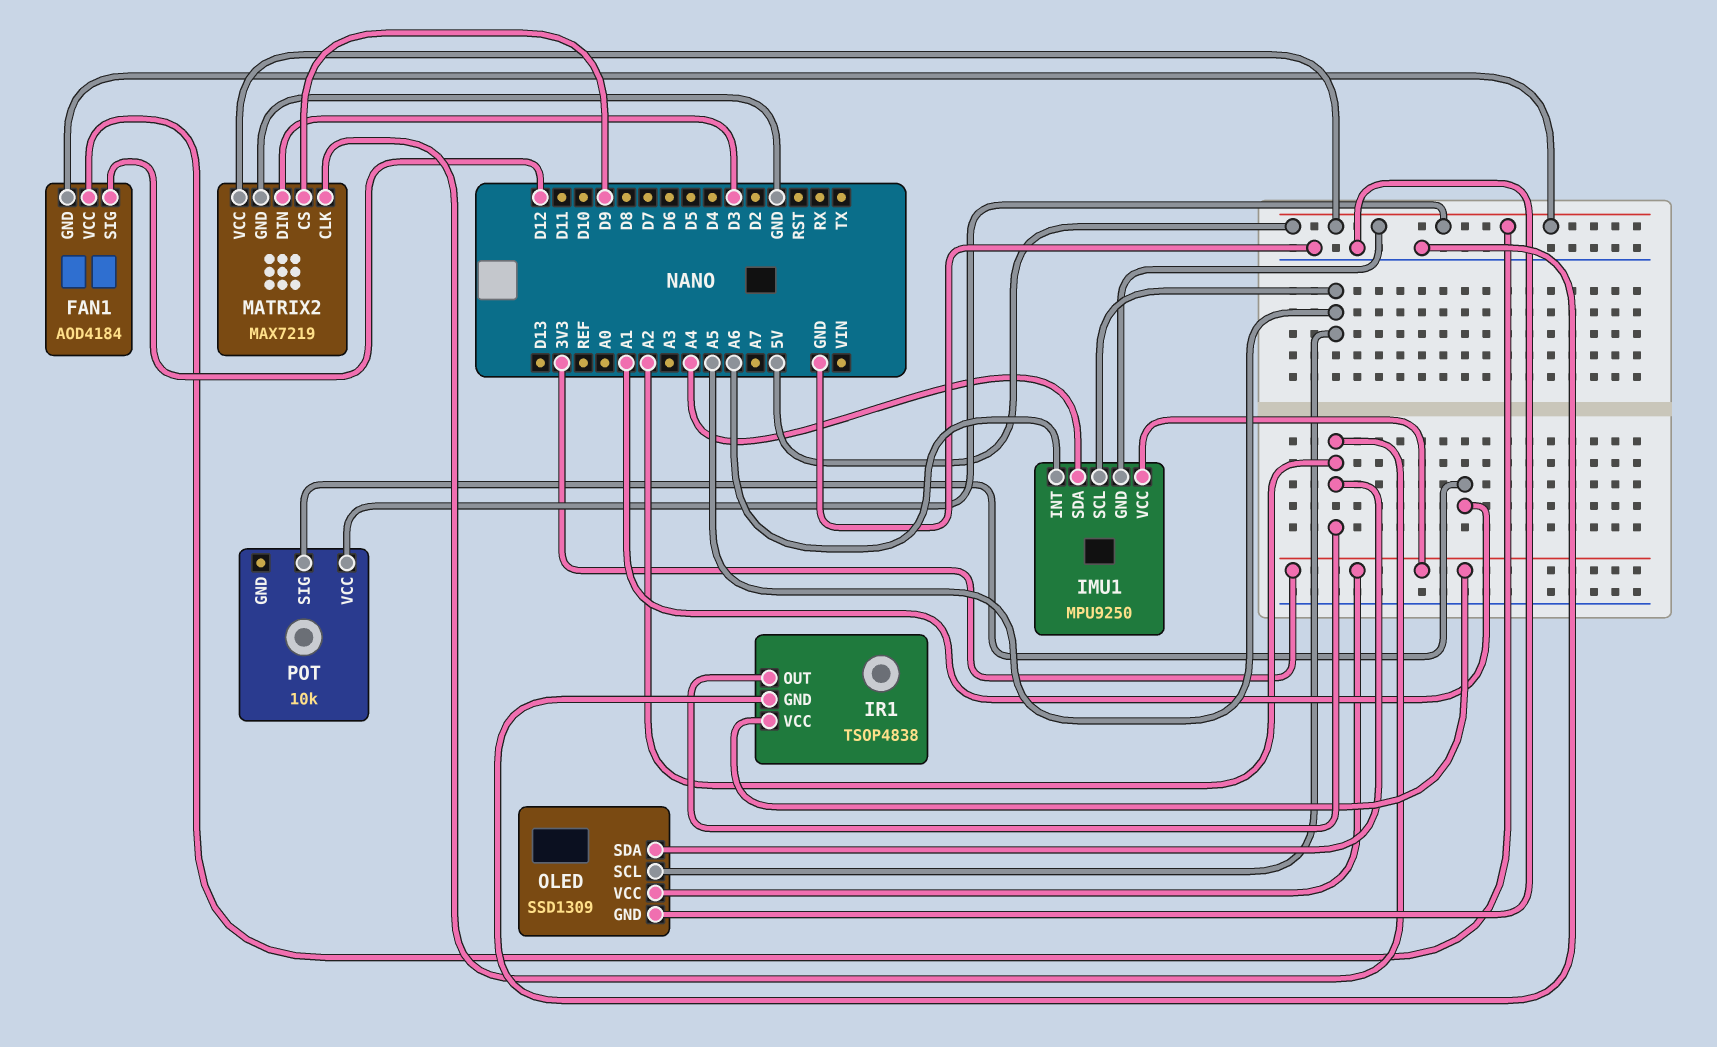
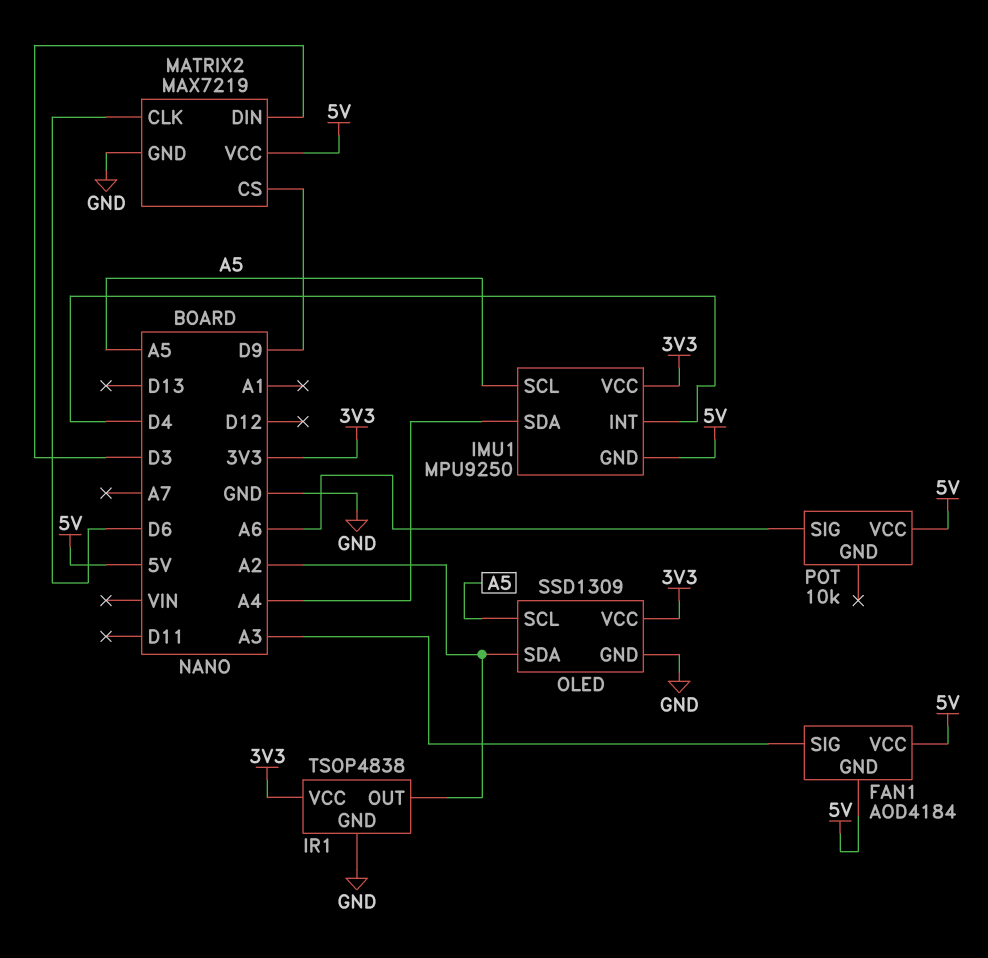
FAN1 pin SIG: D12 -> A3
IMU1 pin INT: A6 -> D4
MATRIX2 pin CLK: A2 -> D6
POT pin SIG: A1 -> A6

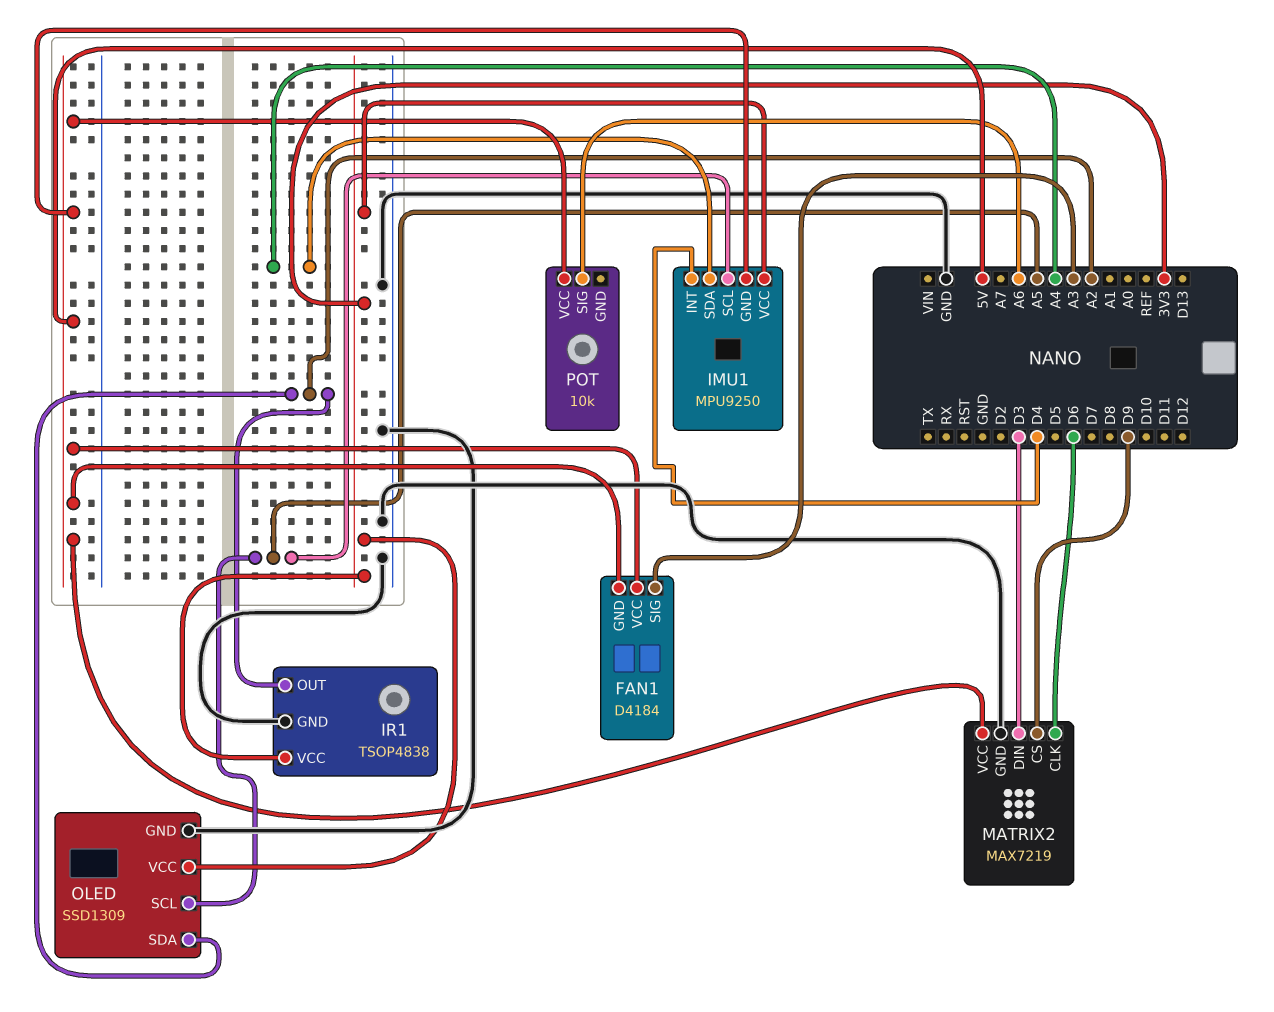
FAN1: AOD4184 -> D4184

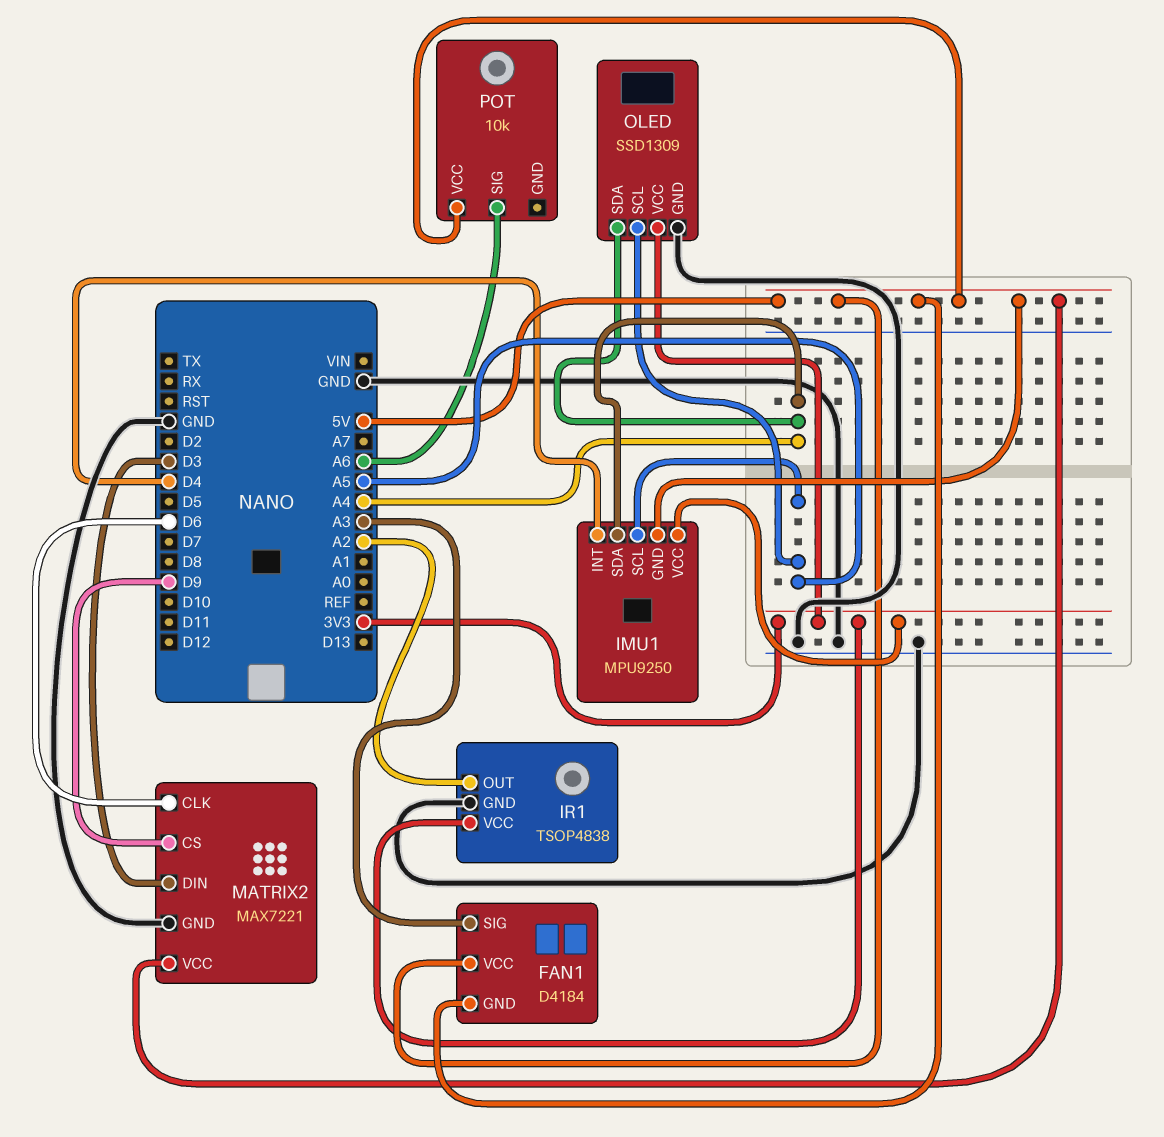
MATRIX2: MAX7219 -> MAX7221
OLED pin SDA: A2 -> A4

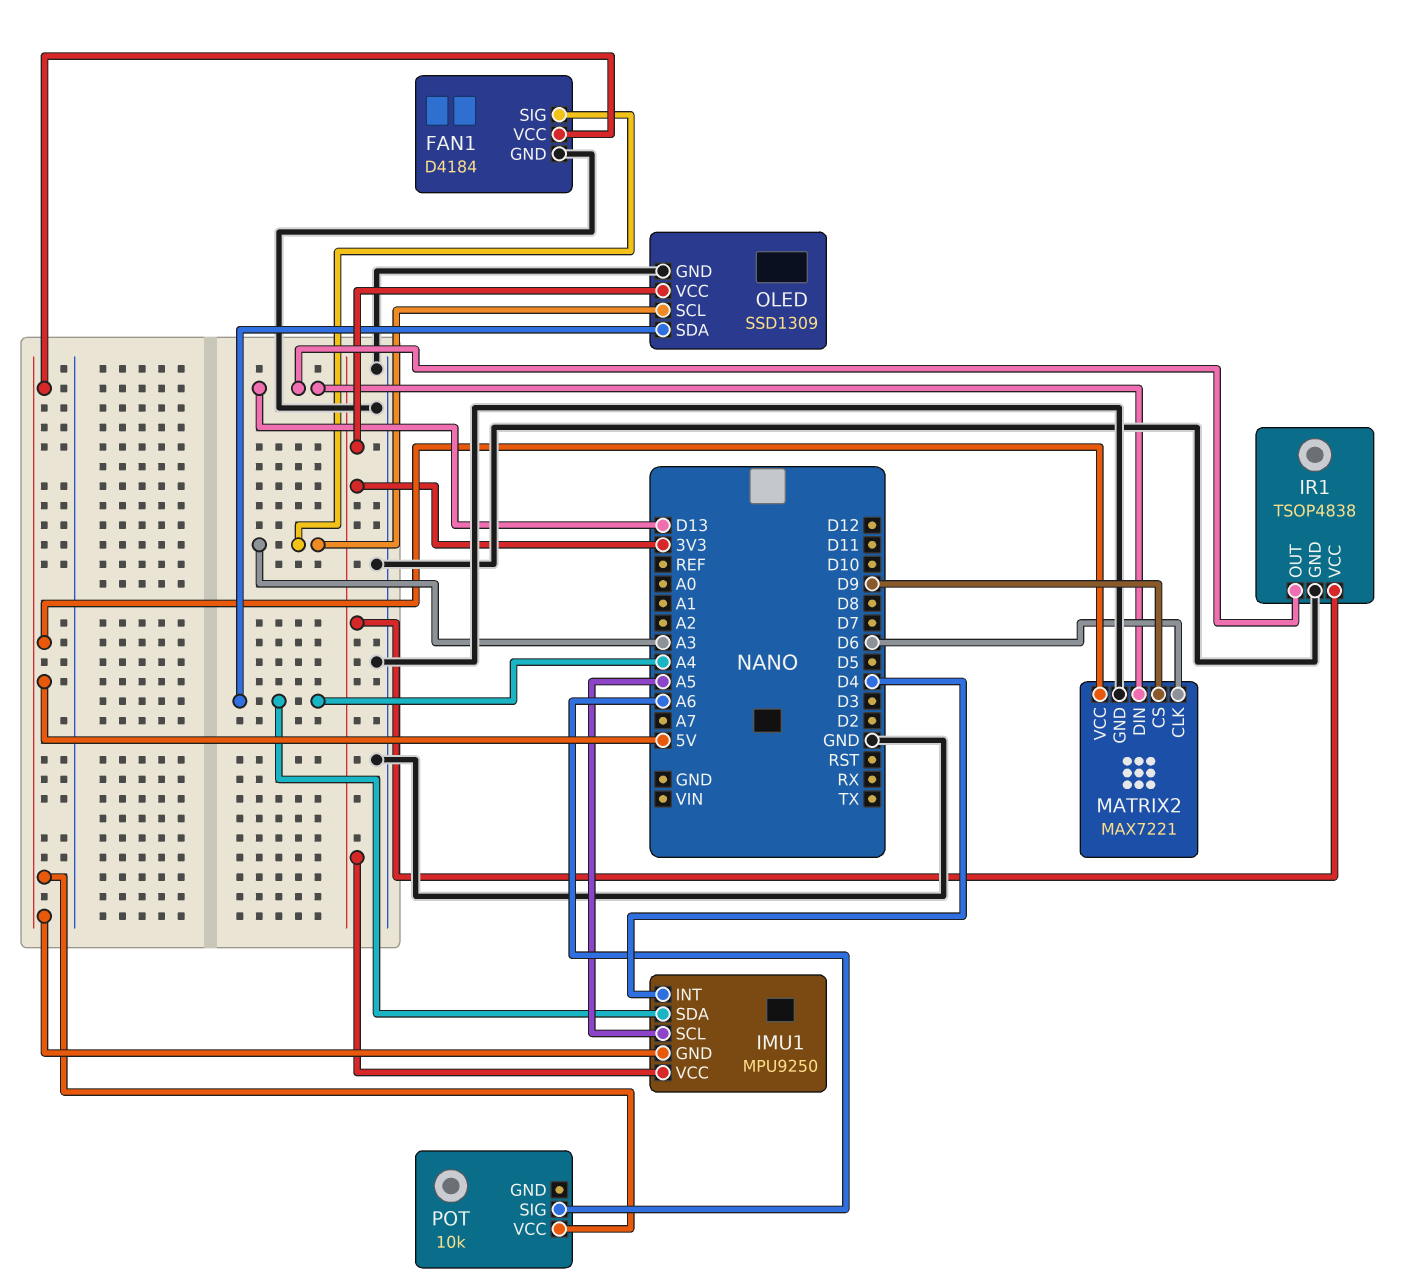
FAN1 pin GND: 5V -> GND
IR1 pin OUT: A2 -> D13
MATRIX2 pin DIN: D3 -> D13
OLED pin SCL: A5 -> A3

